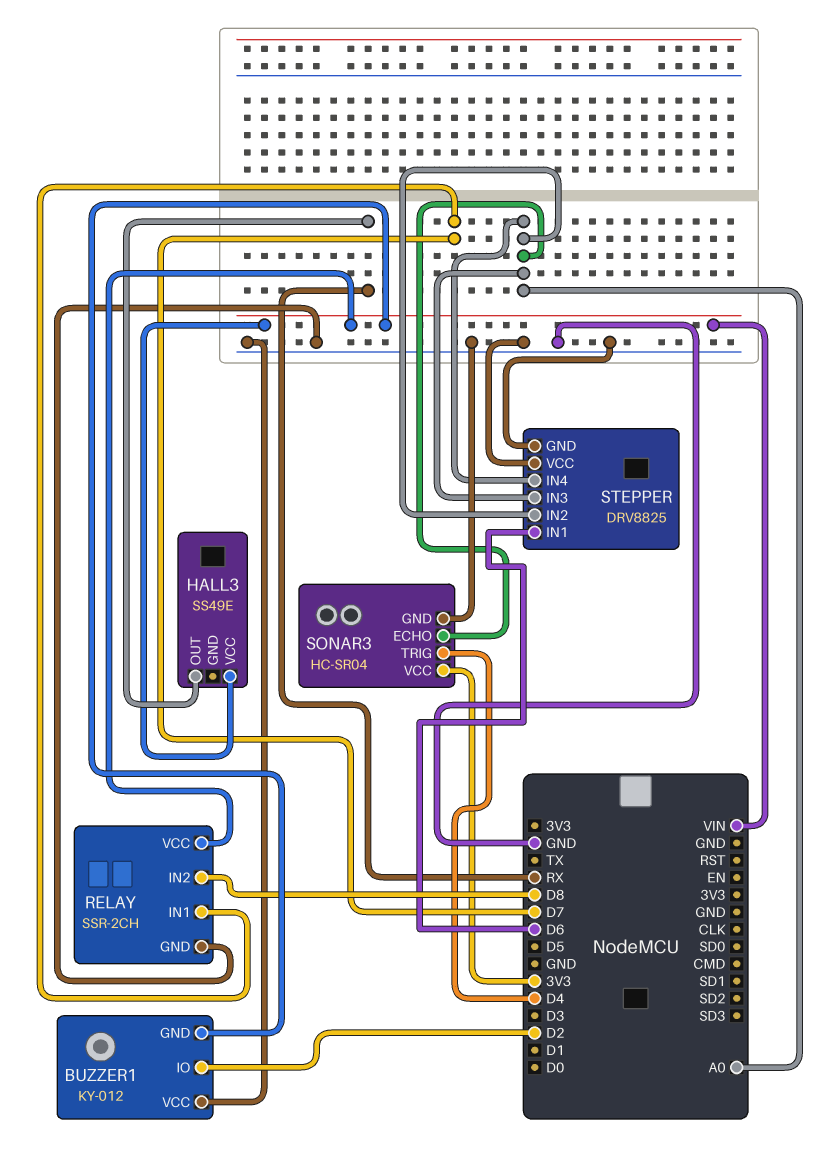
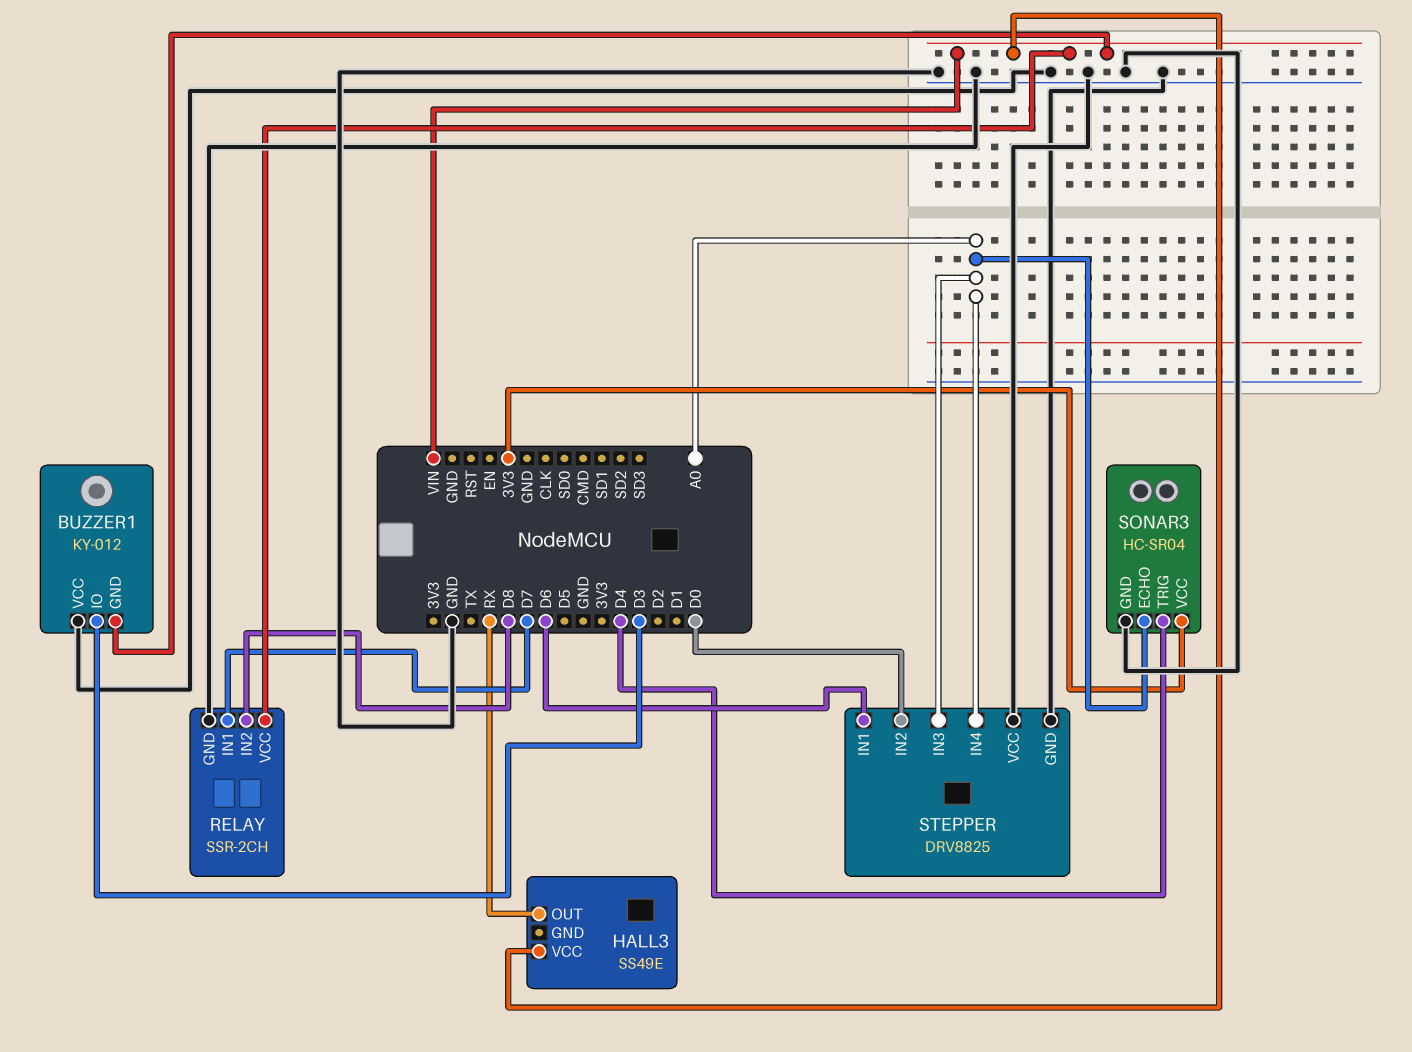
BUZZER1 pin IO: D2 -> D3
STEPPER pin IN2: A0 -> D0

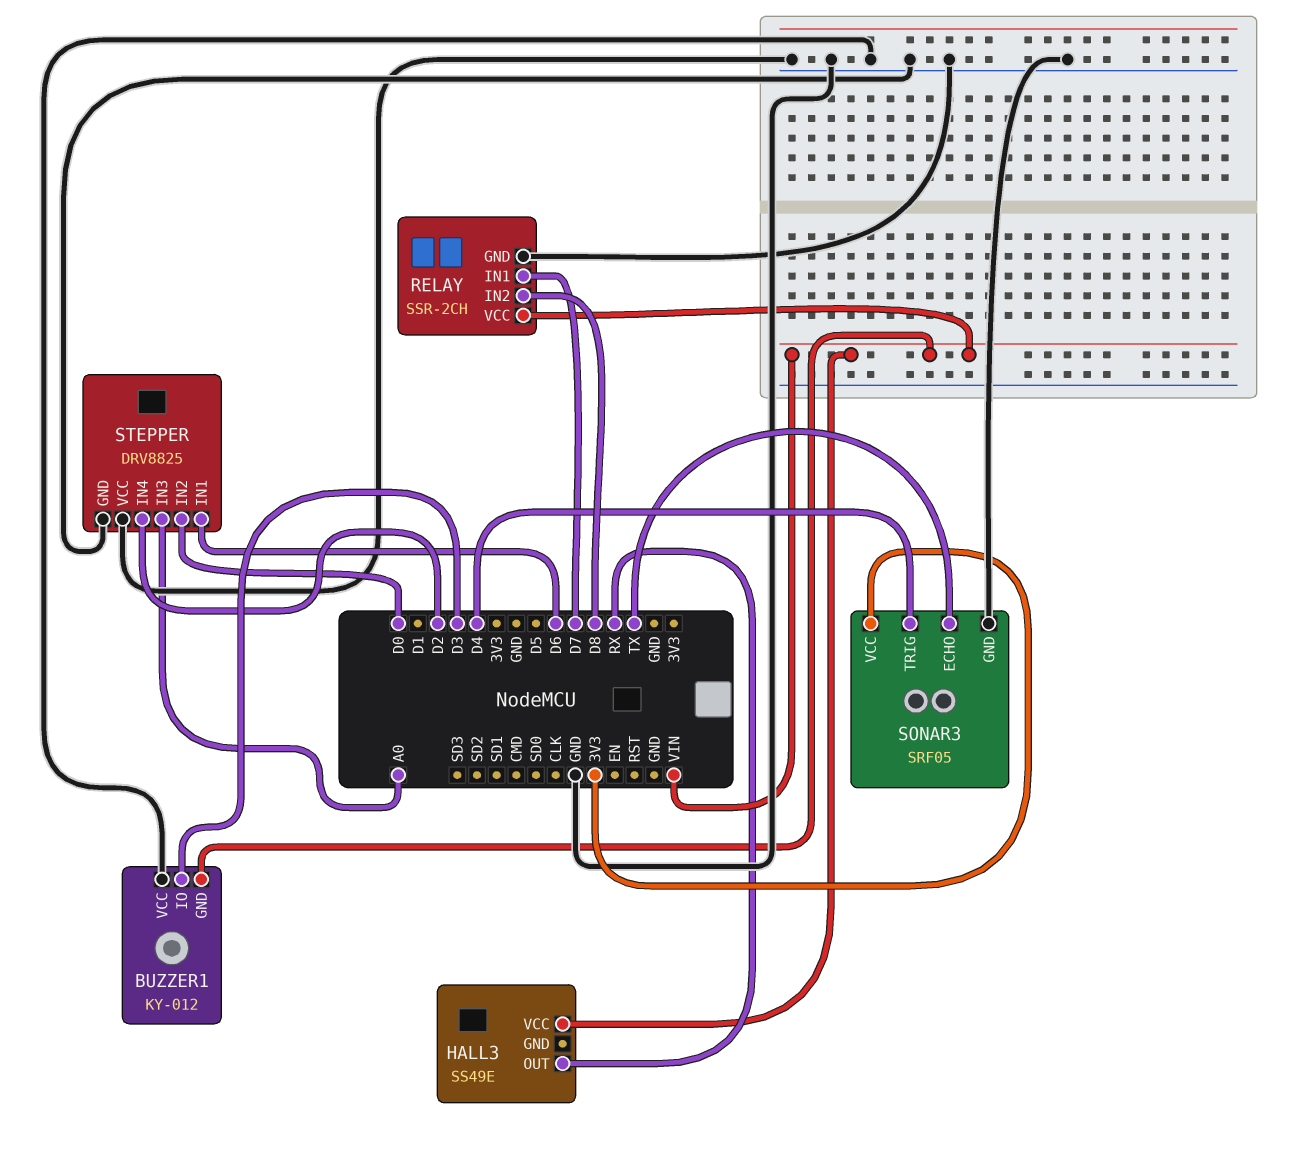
SONAR3: HC-SR04 -> SRF05
SONAR3 pin ECHO: A0 -> TX
STEPPER pin IN4: A0 -> D2

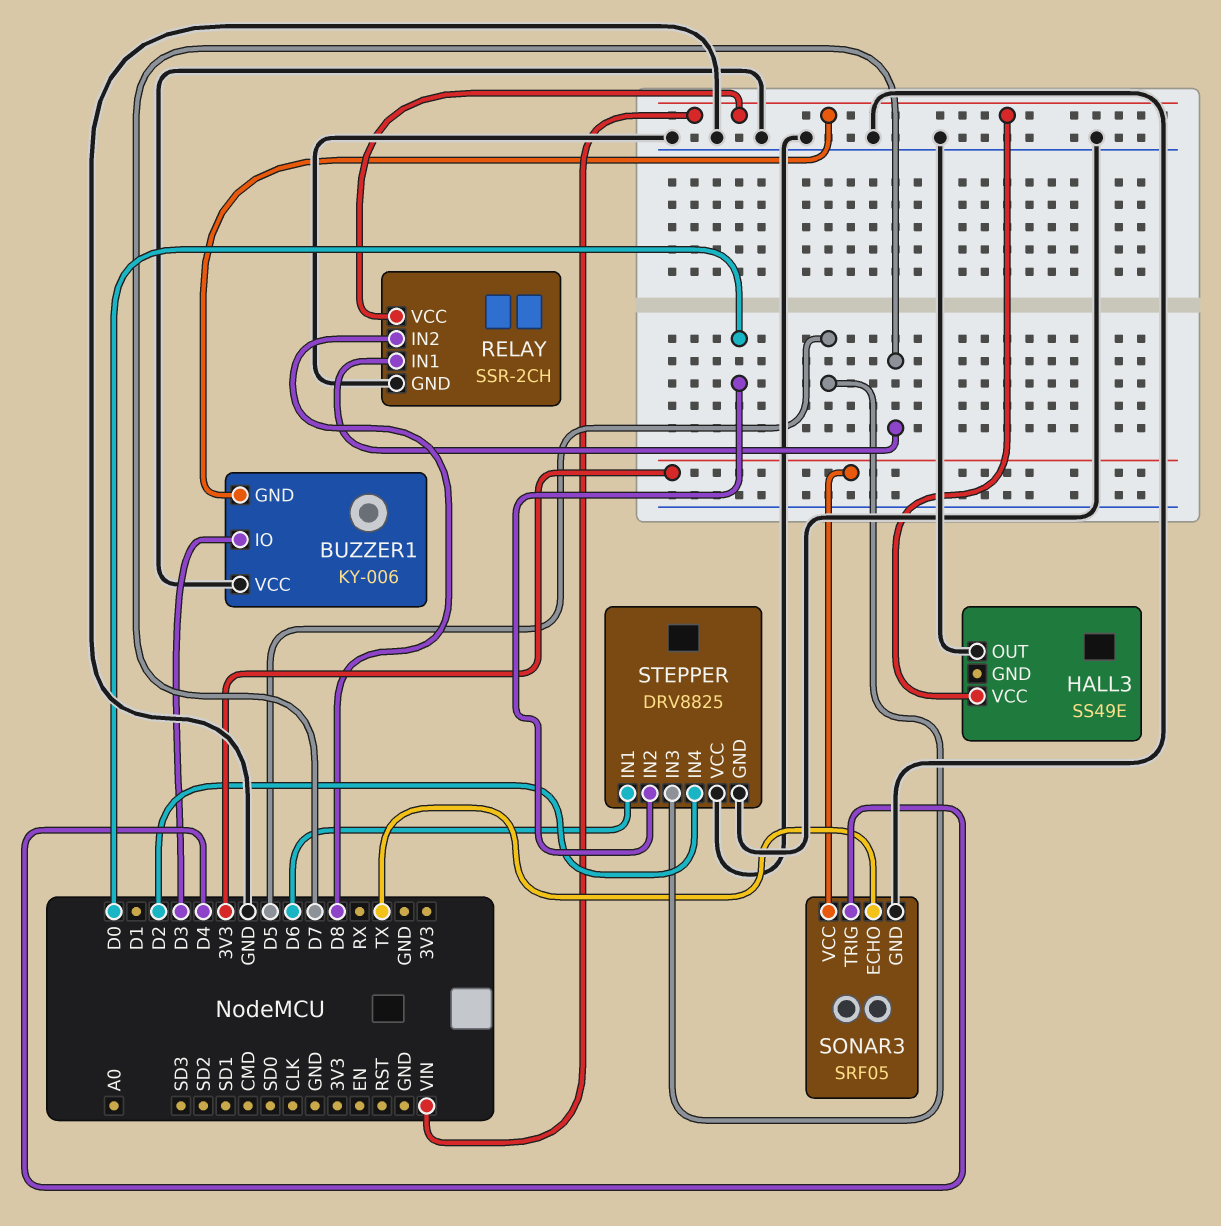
BUZZER1: KY-012 -> KY-006
HALL3 pin OUT: RX -> GND
STEPPER pin IN3: A0 -> D5

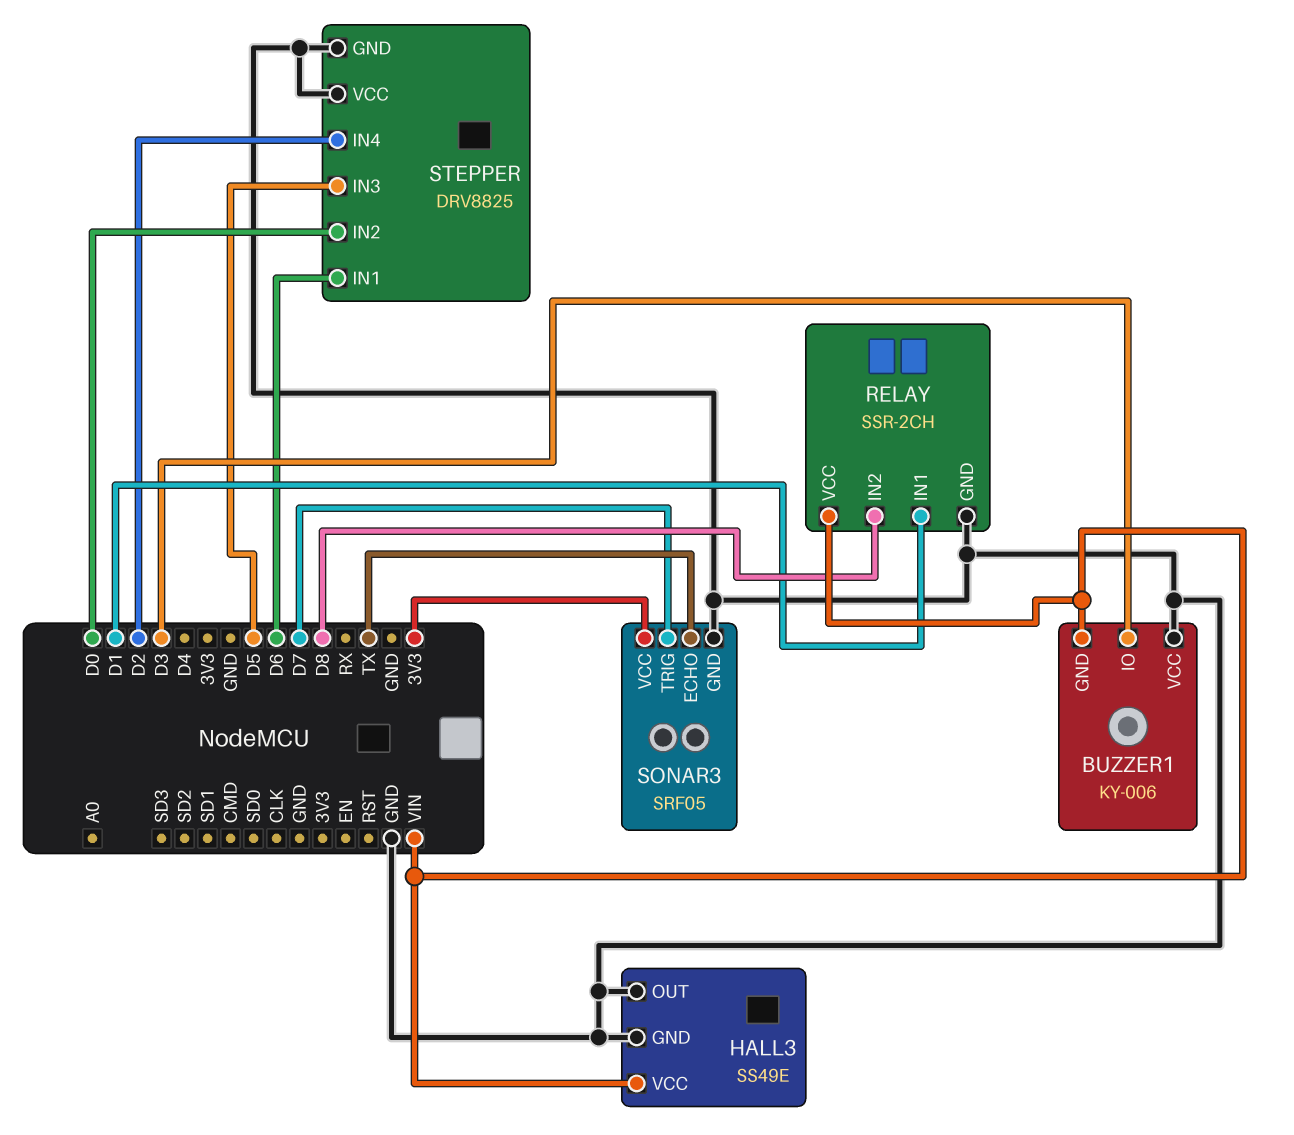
HALL3 pin GND: none -> GND
RELAY pin IN1: D7 -> D1
SONAR3 pin TRIG: D4 -> D7

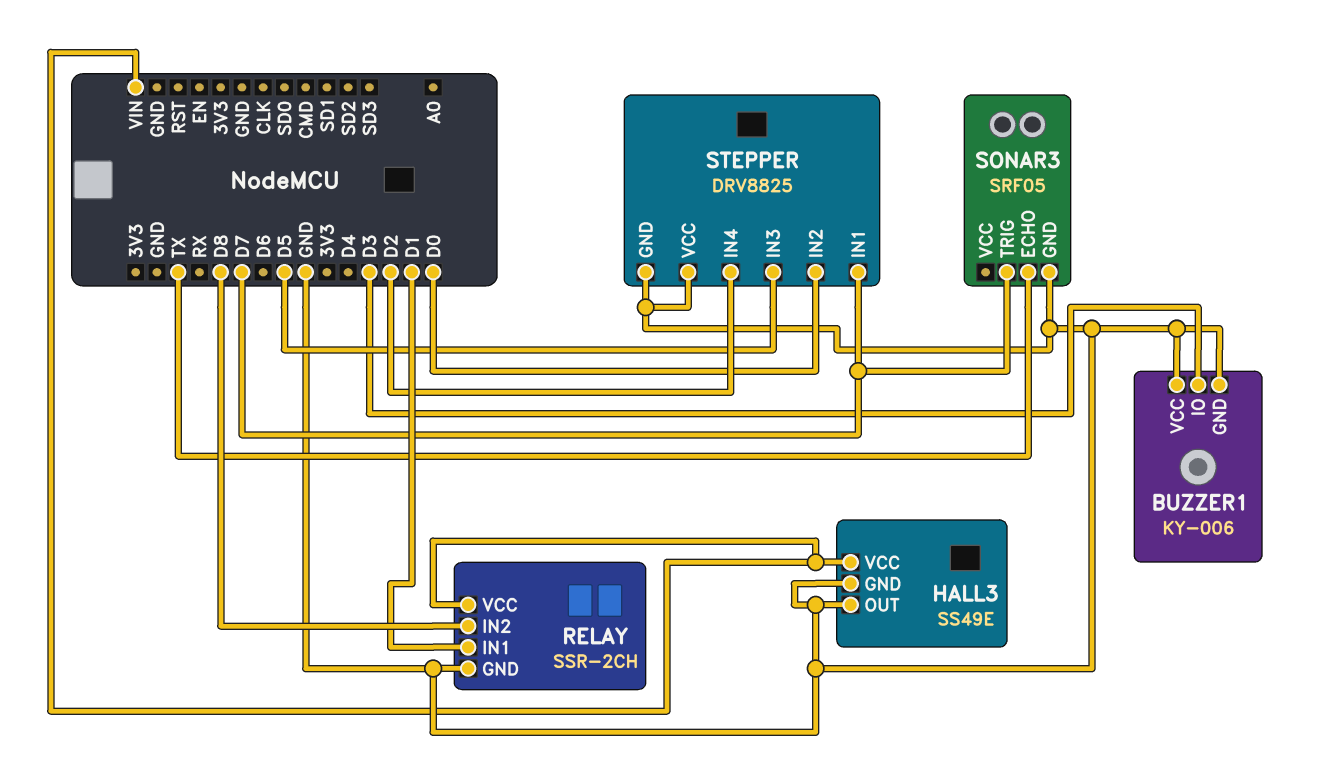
BUZZER1 pin GND: VIN -> GND
SONAR3 pin VCC: 3V3 -> none
STEPPER pin IN1: D6 -> D7

